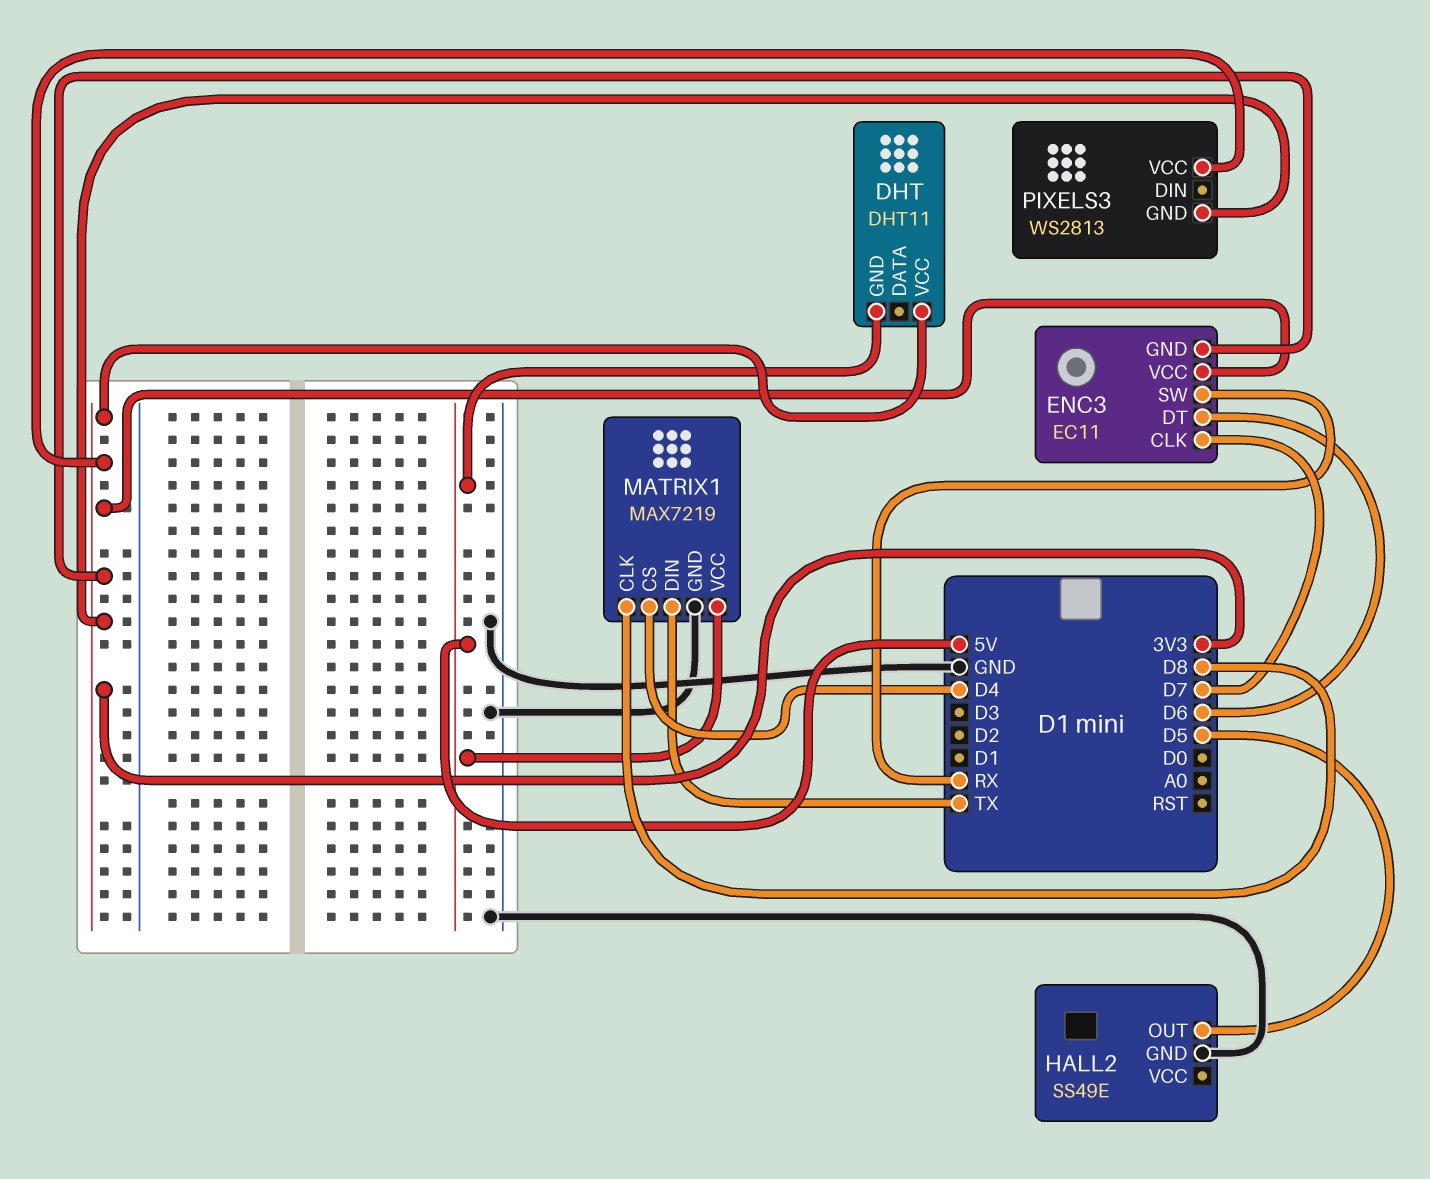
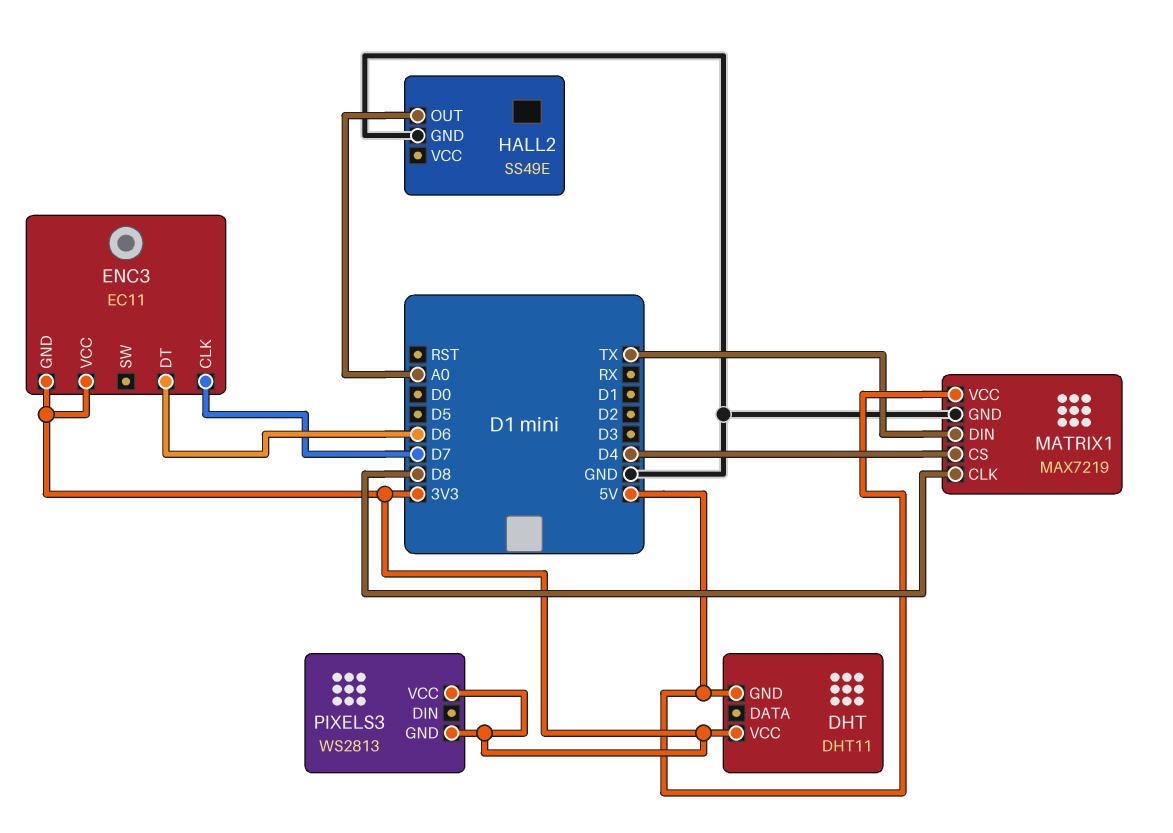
ENC3 pin SW: RX -> none
HALL2 pin OUT: D5 -> A0

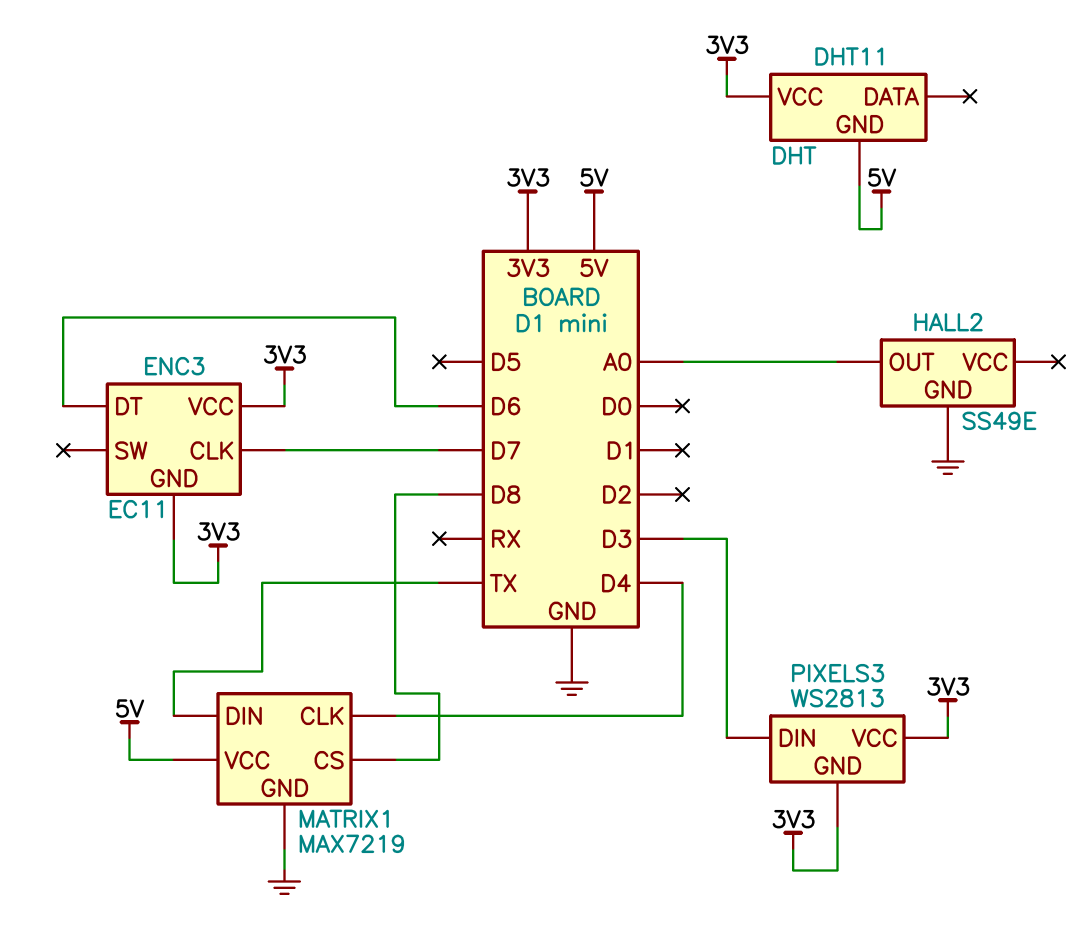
MATRIX1 pin CLK: D8 -> D4
MATRIX1 pin CS: D4 -> D8
PIXELS3 pin DIN: none -> D3

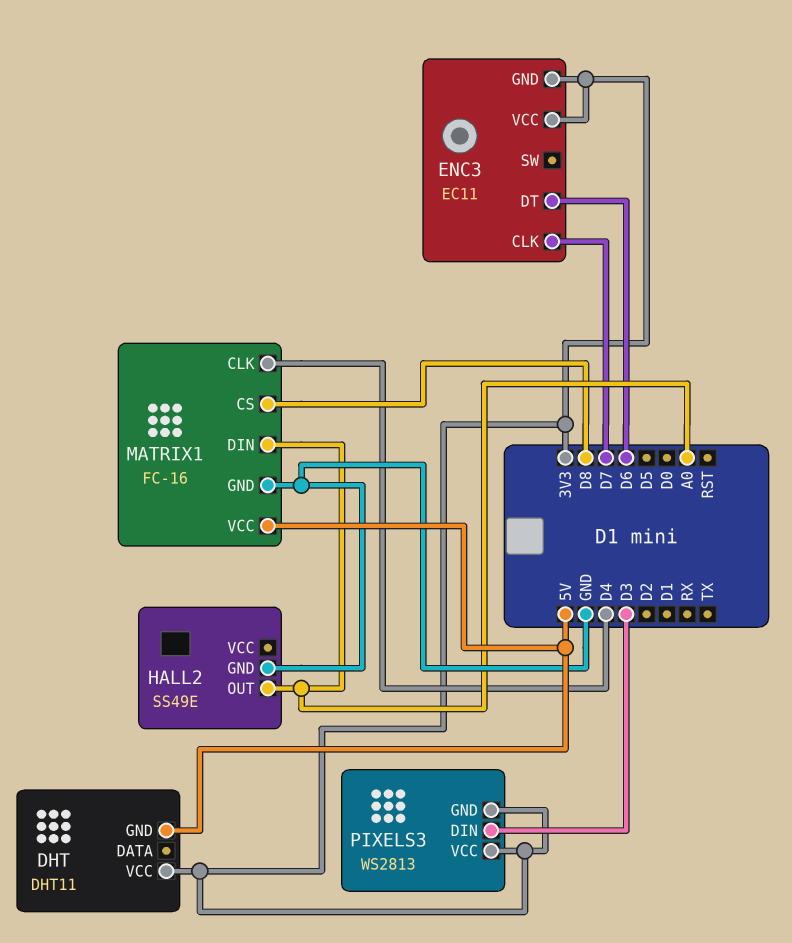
MATRIX1: MAX7219 -> FC-16
MATRIX1 pin DIN: TX -> A0

